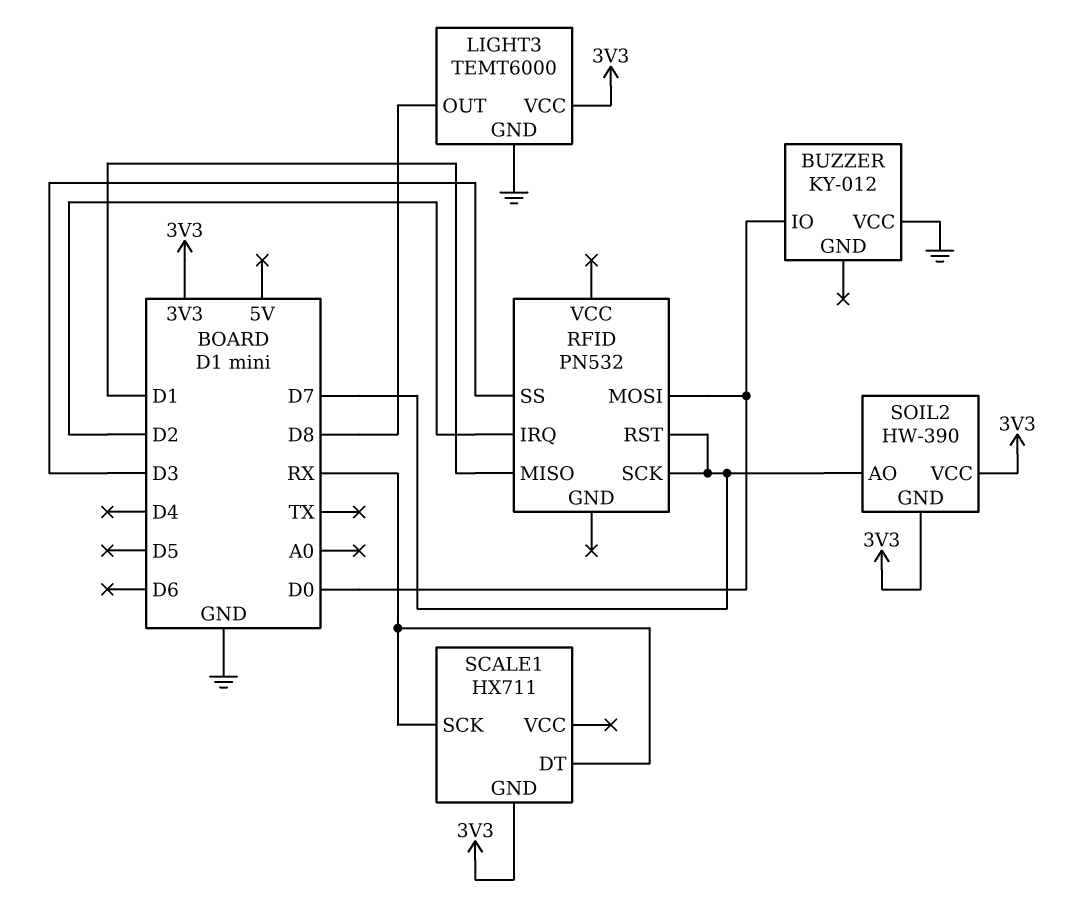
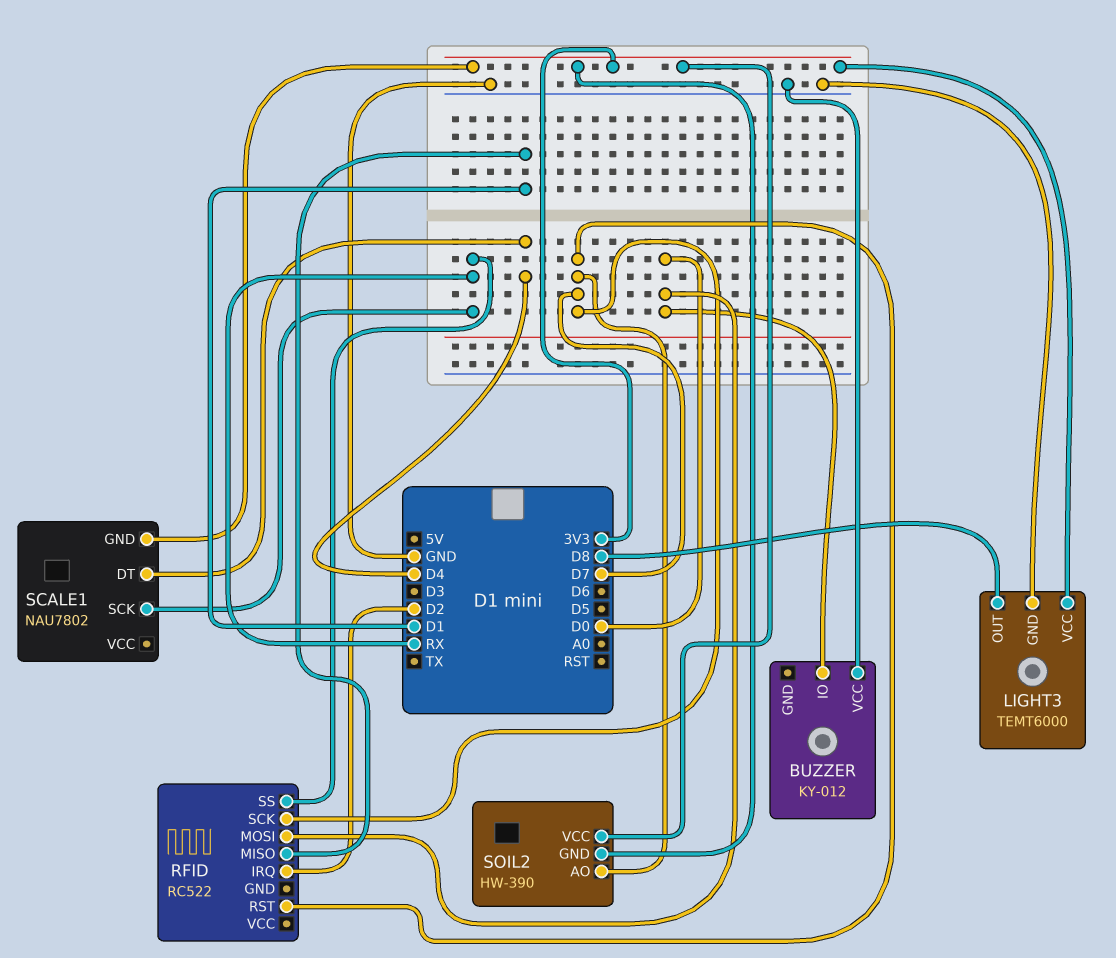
RFID: PN532 -> RC522
RFID pin SS: D3 -> RX
SCALE1: HX711 -> NAU7802
SCALE1 pin DT: RX -> D4

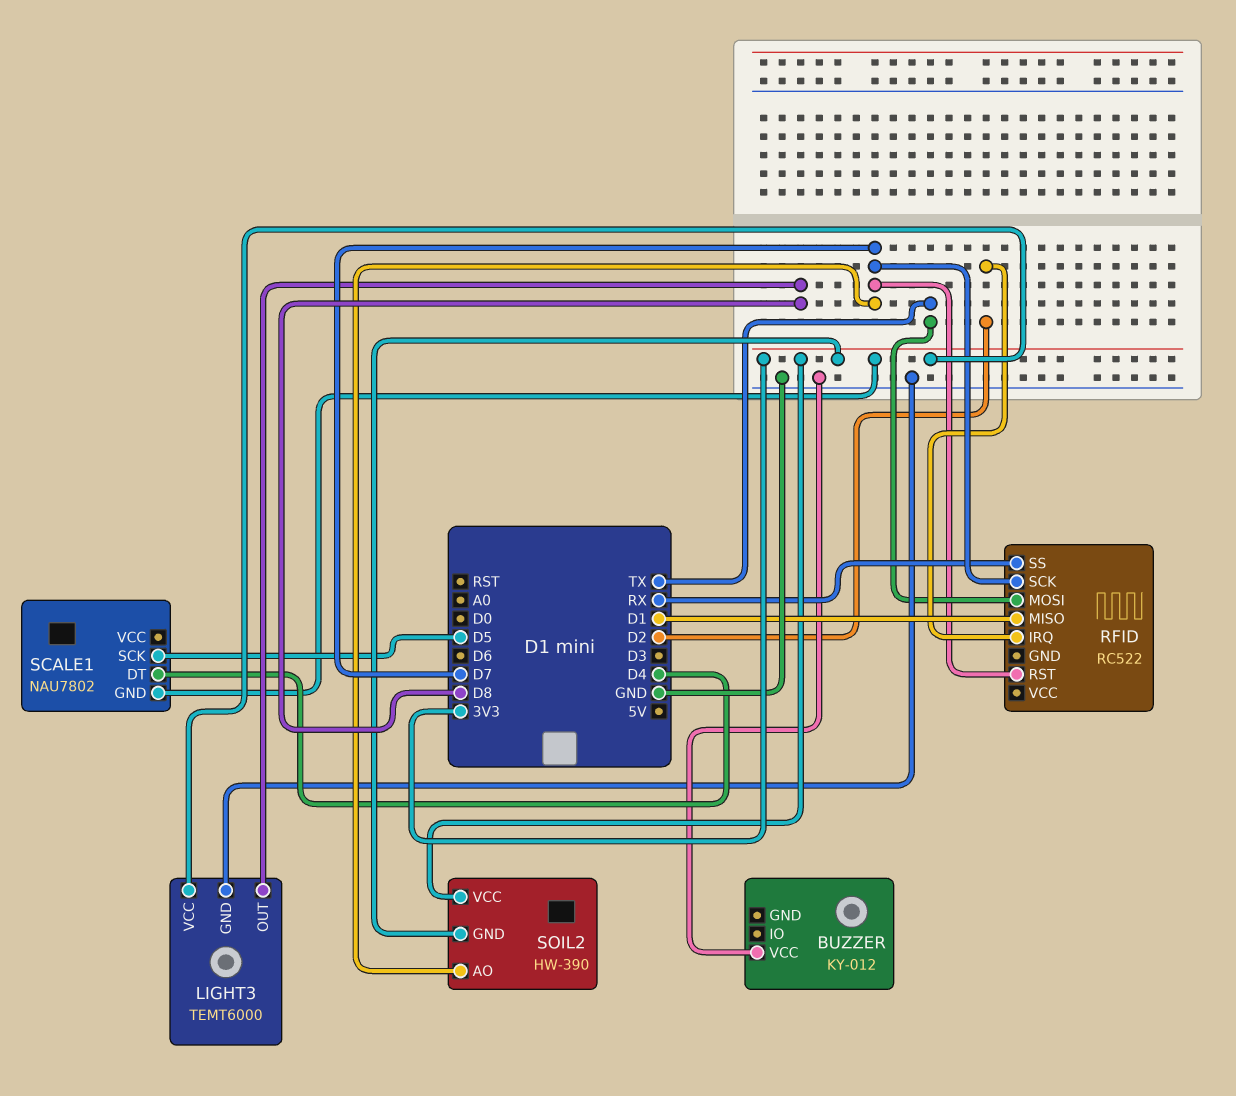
BUZZER pin IO: D0 -> none
RFID pin MOSI: D0 -> TX
SCALE1 pin SCK: RX -> D5

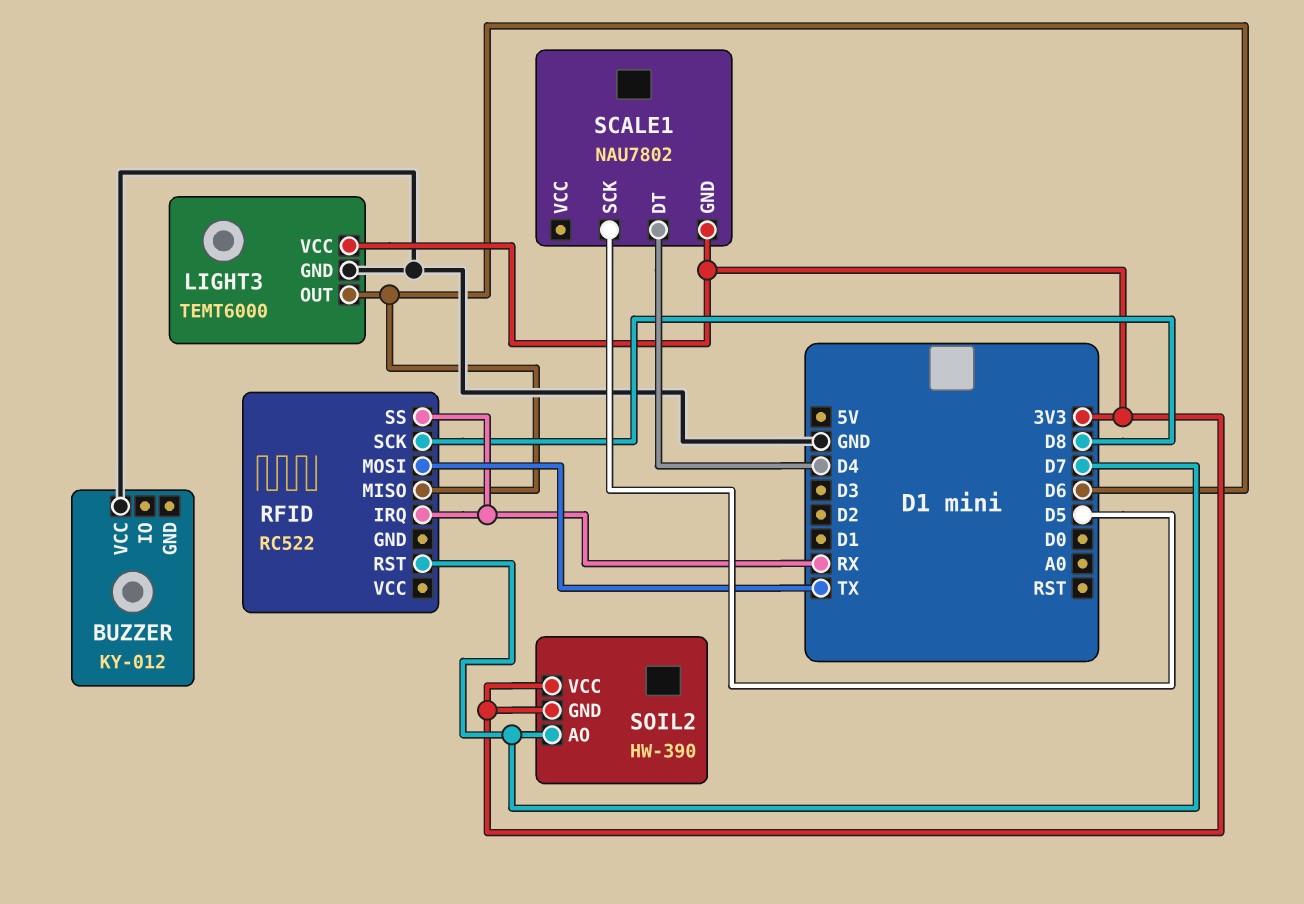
LIGHT3 pin OUT: D8 -> D6
RFID pin IRQ: D2 -> RX
RFID pin MISO: D1 -> D6
RFID pin SCK: D7 -> D8

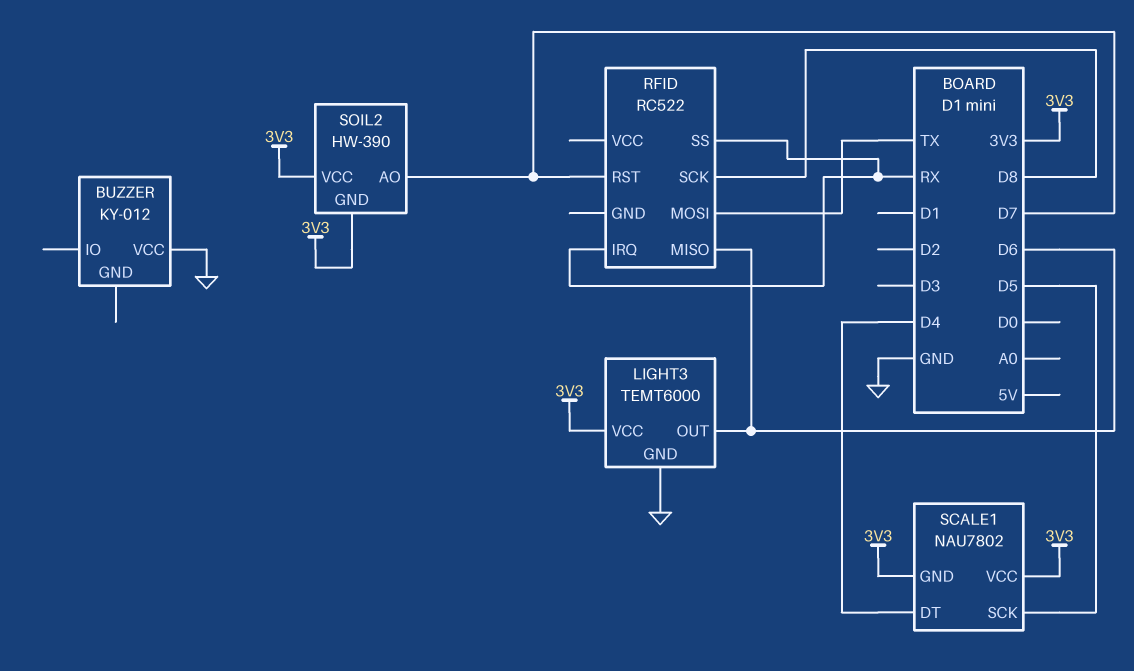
SCALE1 pin VCC: none -> 3V3

